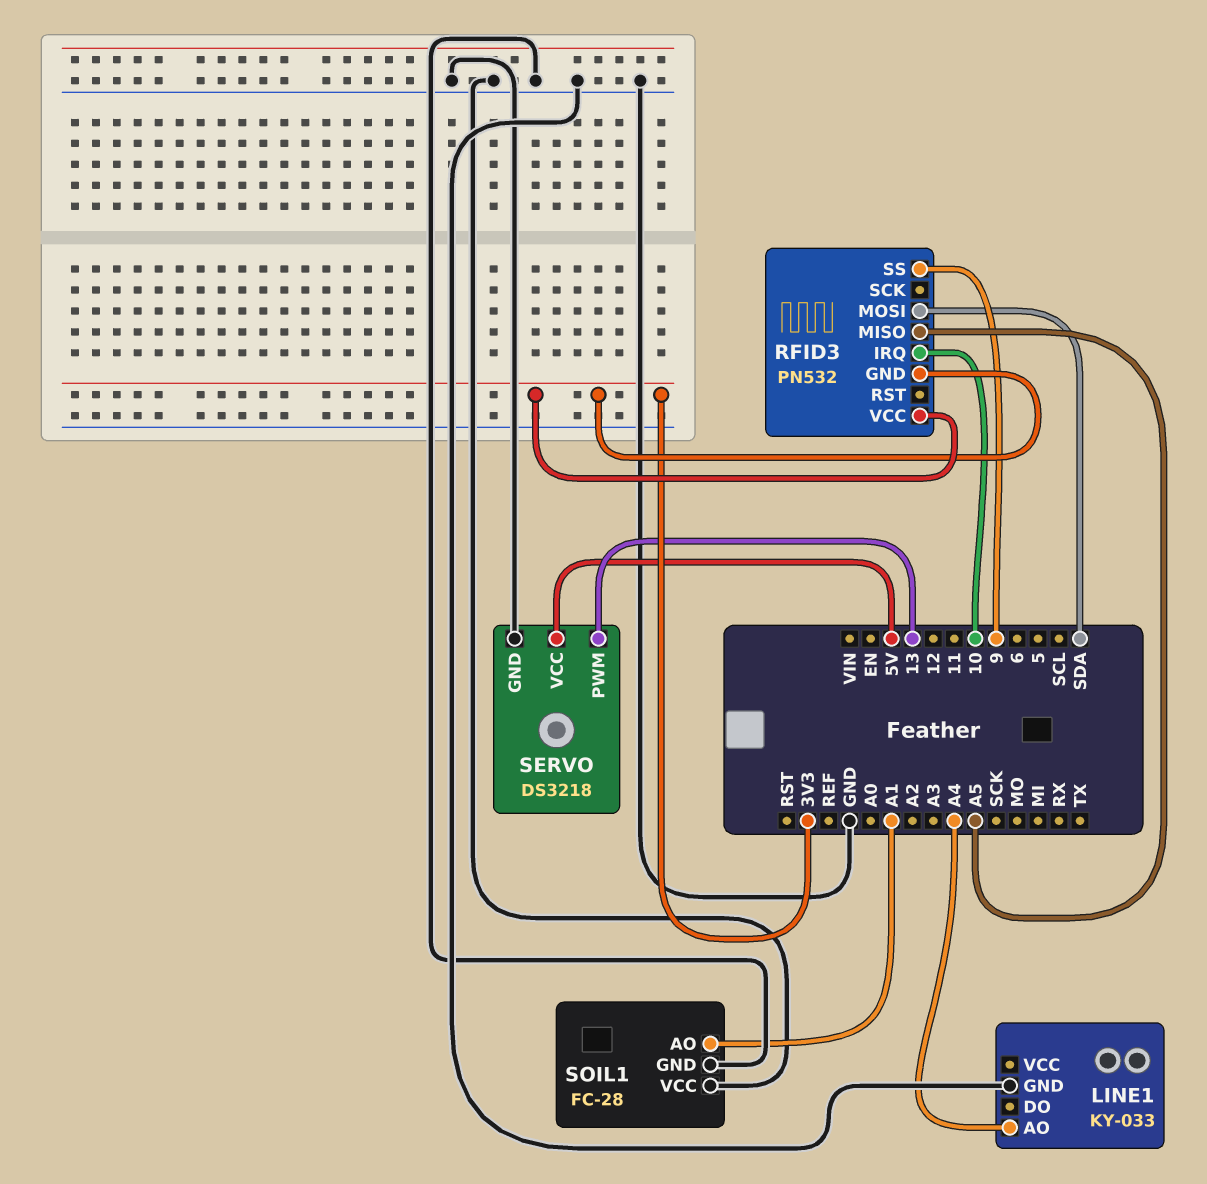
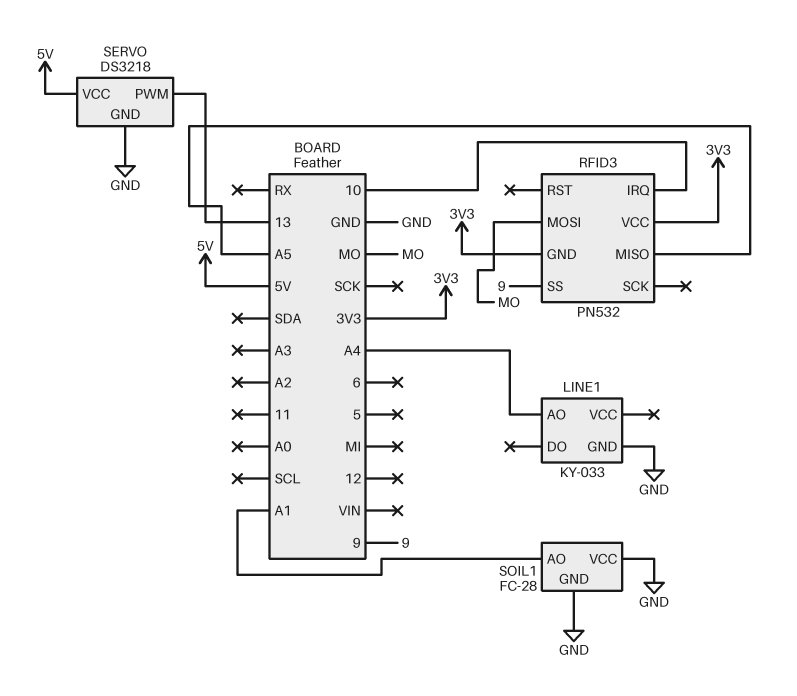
RFID3 pin MOSI: SDA -> MO

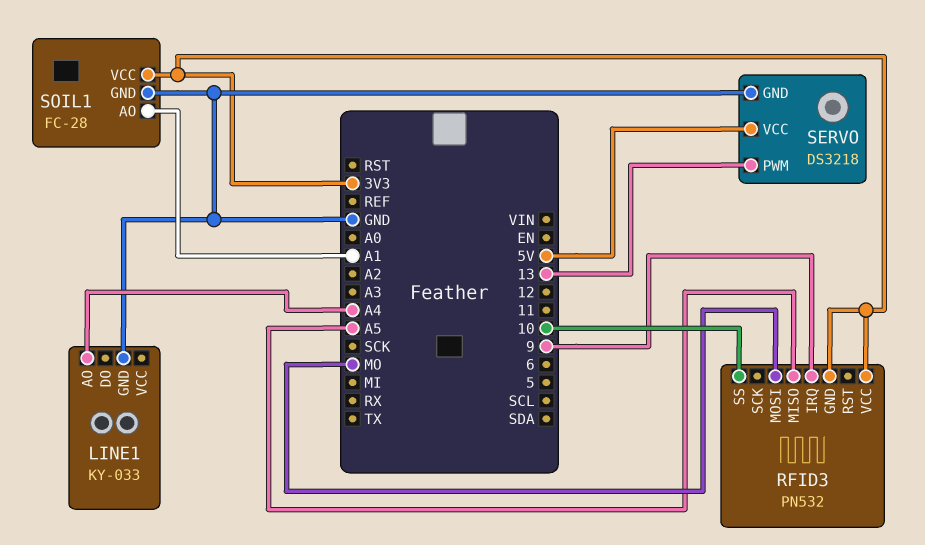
RFID3 pin IRQ: 10 -> 9
RFID3 pin SS: 9 -> 10
SOIL1 pin VCC: GND -> 3V3

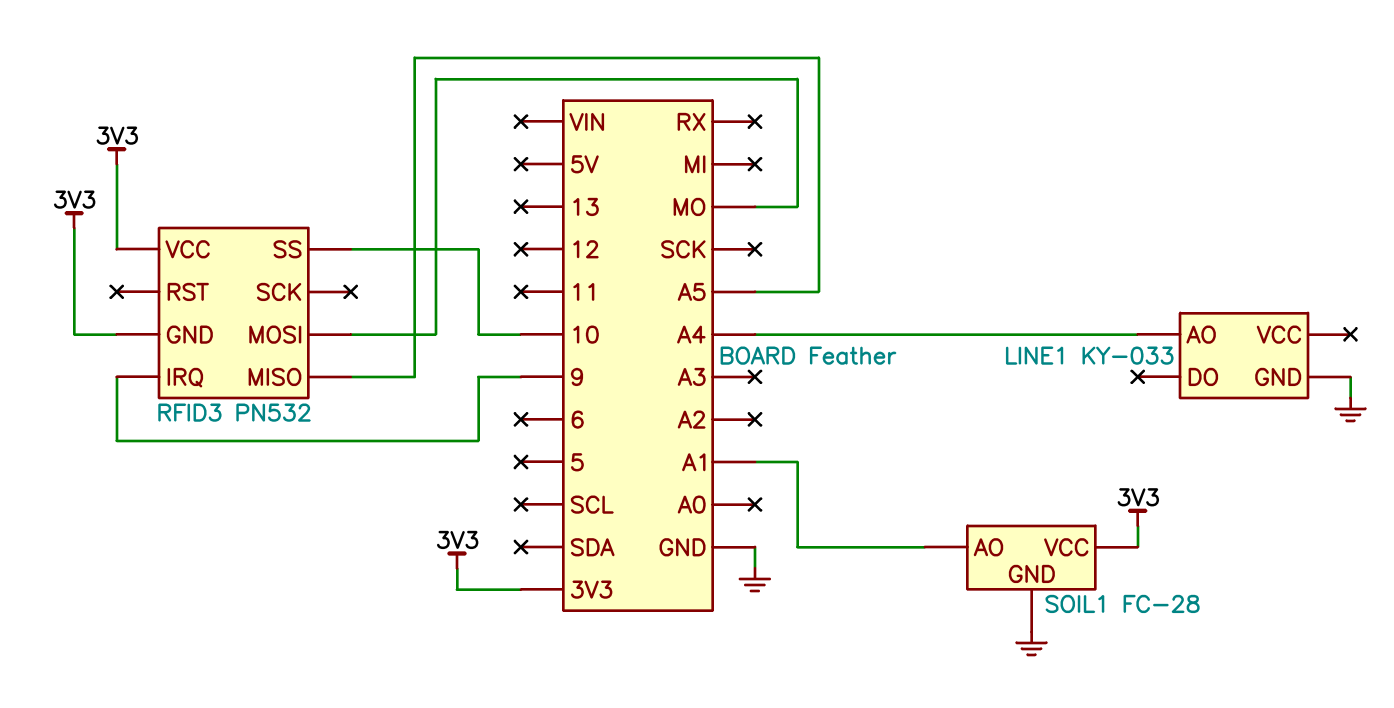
SERVO: DS3218 -> none
SERVO pin GND: GND -> none
SERVO pin PWM: 13 -> none
SERVO pin VCC: 5V -> none

